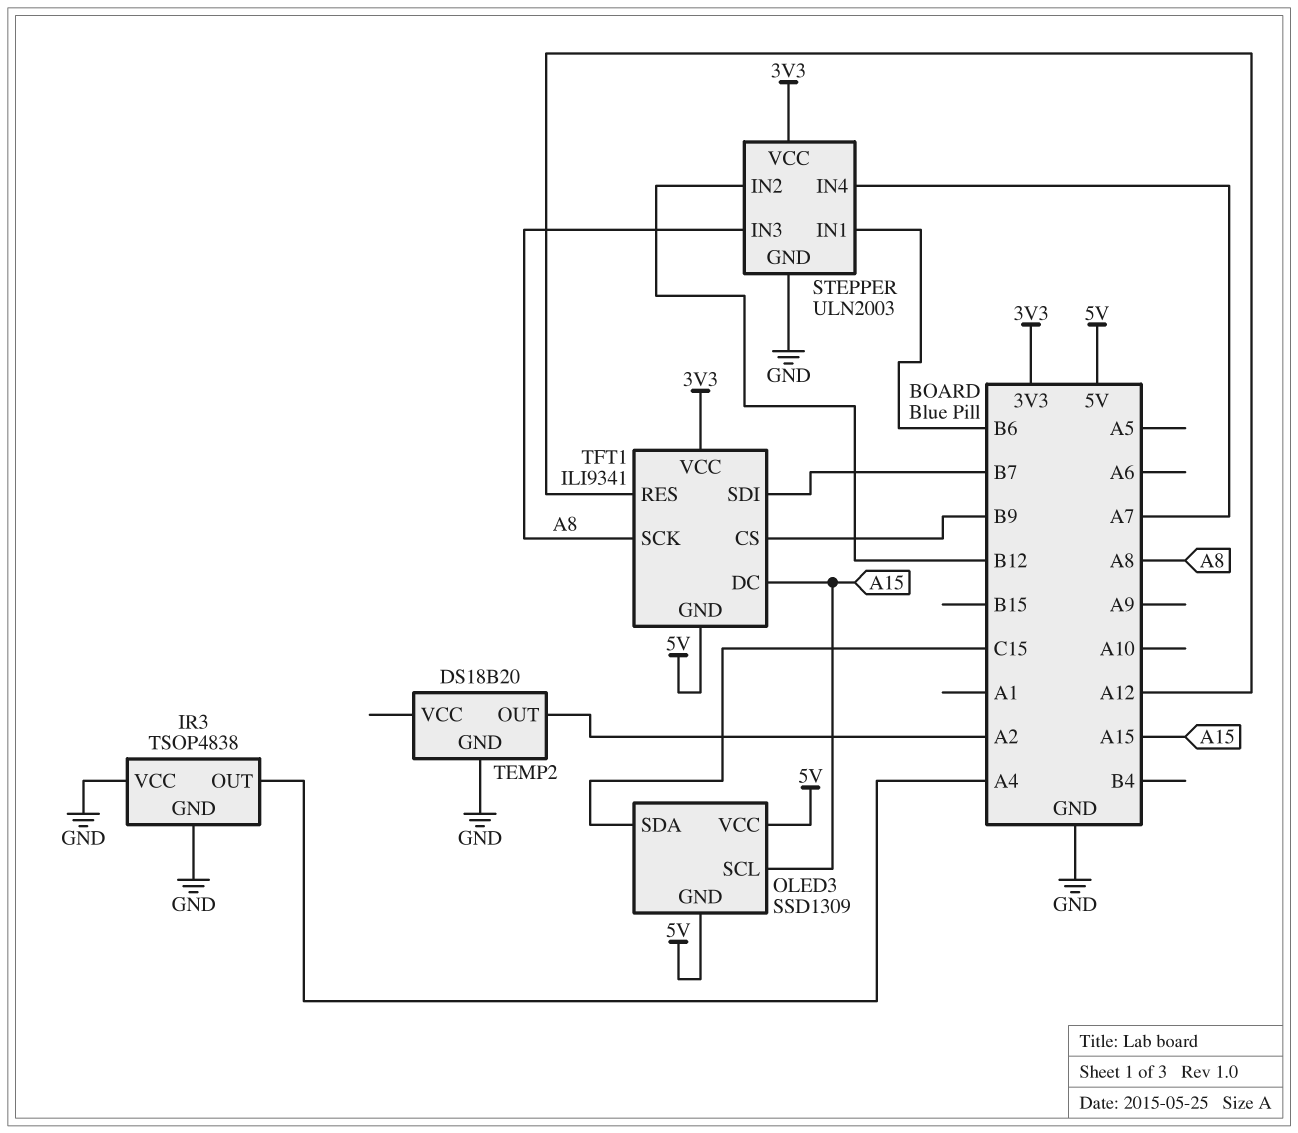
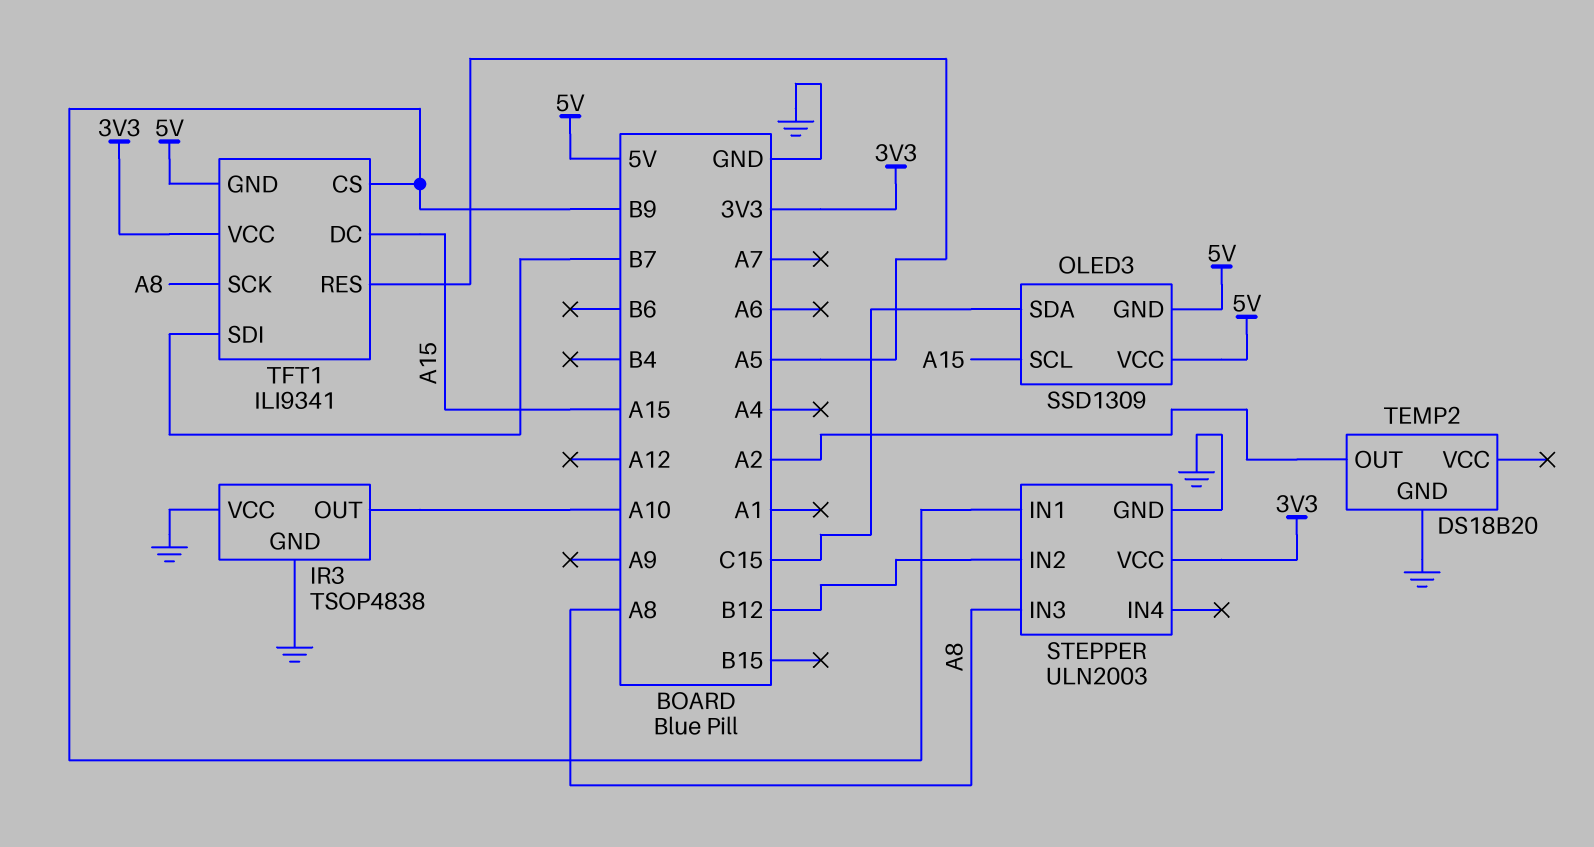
IR3 pin OUT: A4 -> A10
STEPPER pin IN1: B6 -> B9
STEPPER pin IN4: A7 -> none
TFT1 pin RES: A12 -> A5

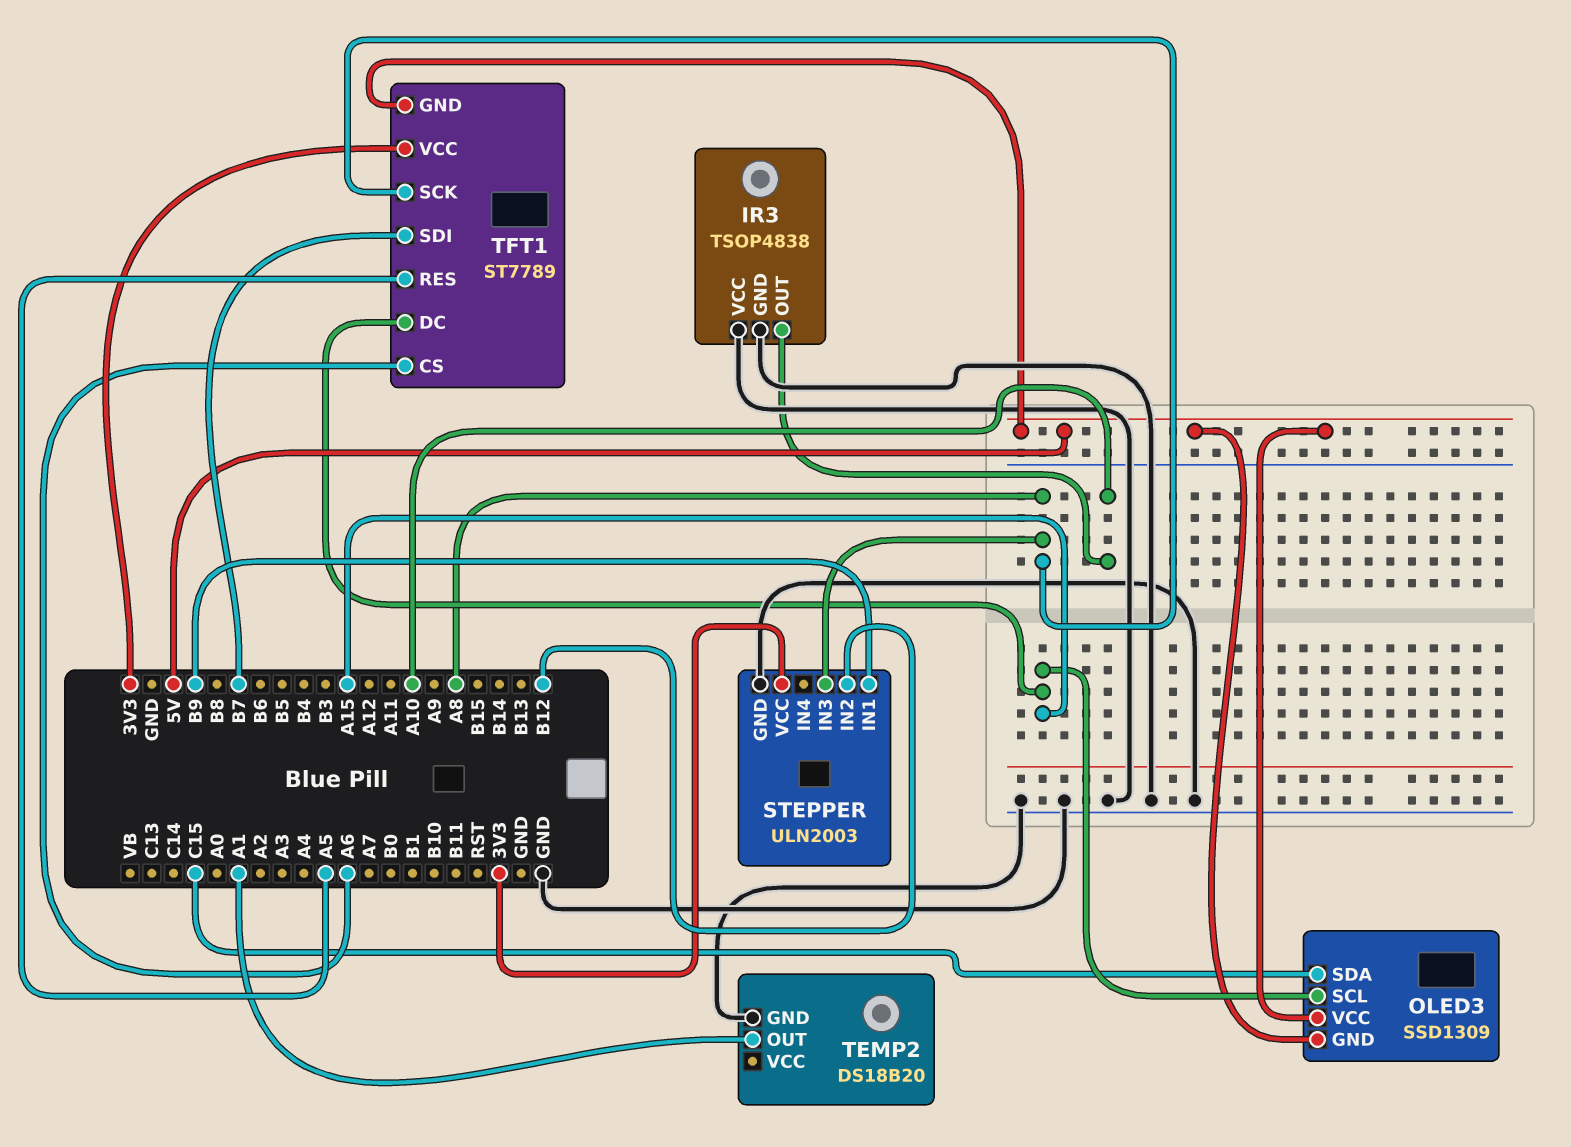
TEMP2 pin OUT: A2 -> A1
TFT1: ILI9341 -> ST7789
TFT1 pin CS: B9 -> A6

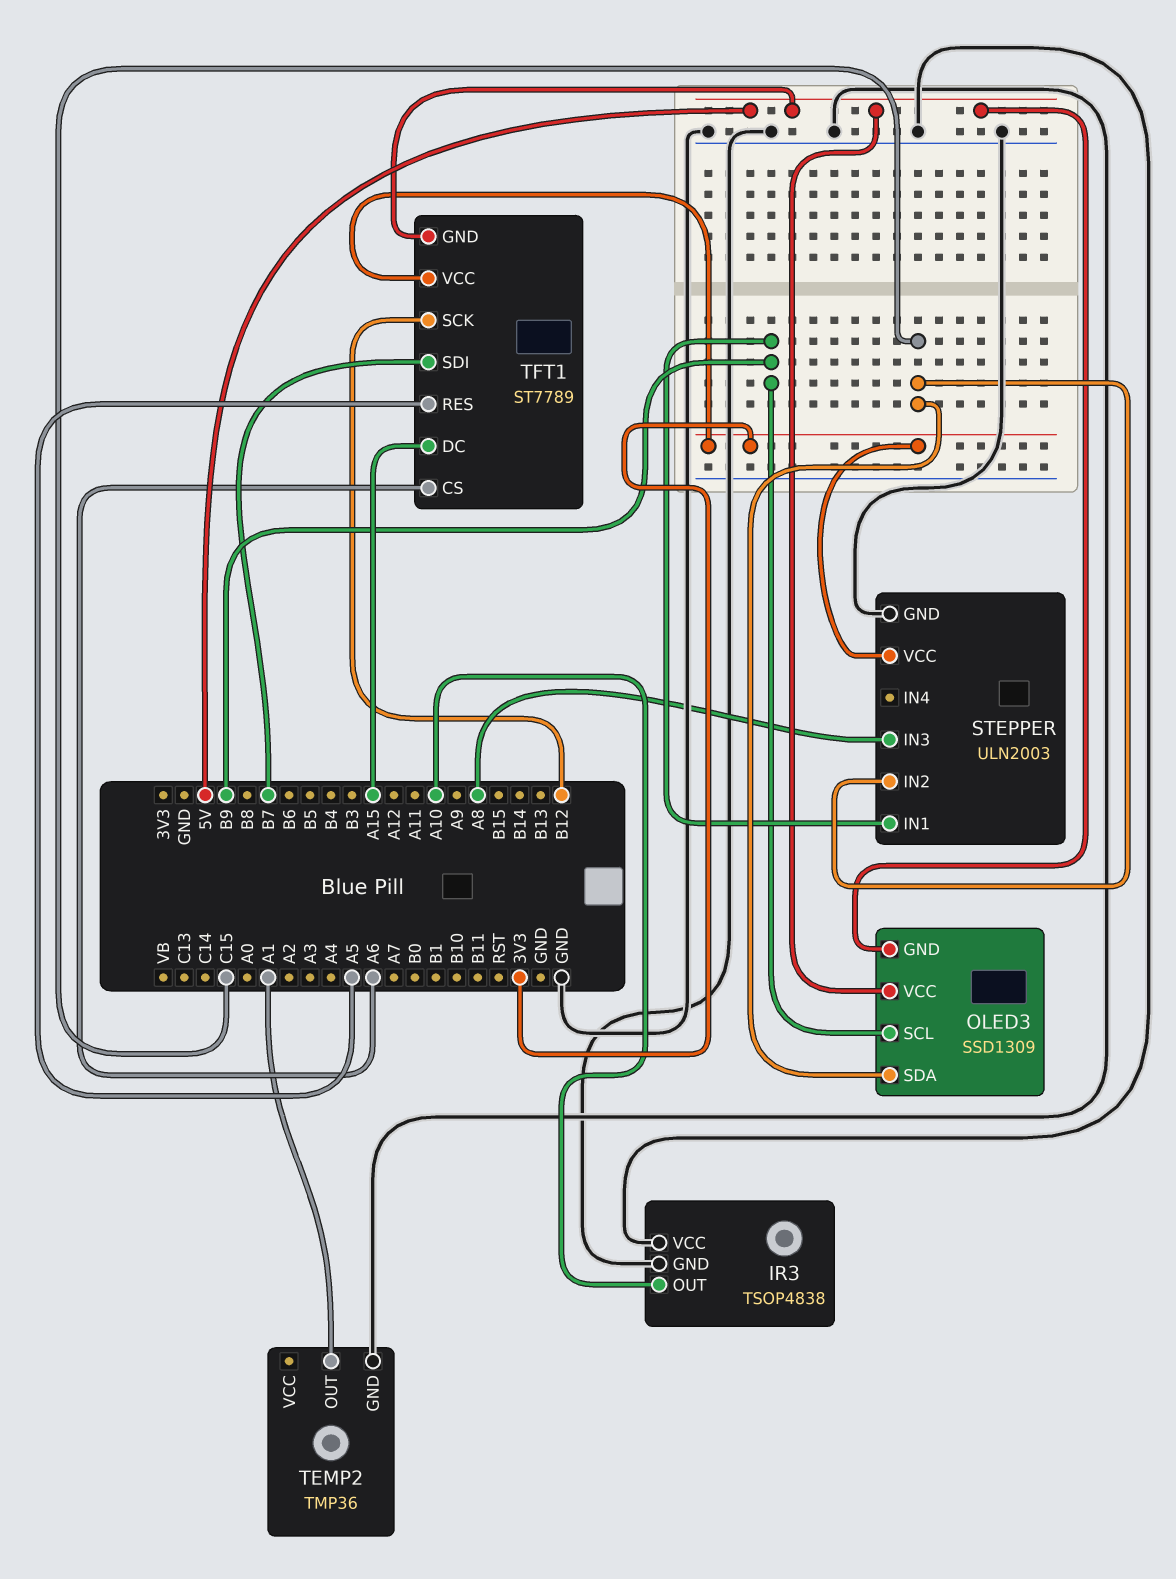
OLED3 pin SCL: A15 -> B9
STEPPER pin IN2: B12 -> C15
TEMP2: DS18B20 -> TMP36
TFT1 pin SCK: A8 -> B12

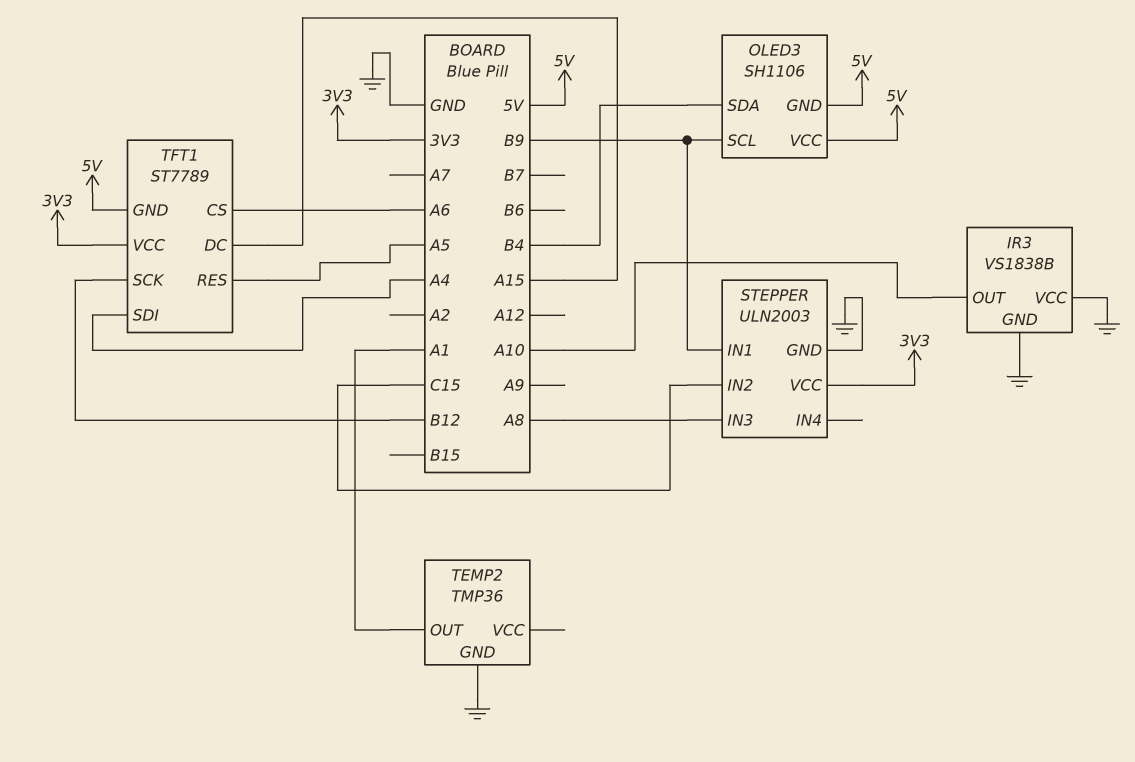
IR3: TSOP4838 -> VS1838B
OLED3: SSD1309 -> SH1106
OLED3 pin SDA: C15 -> B4
TFT1 pin SDI: B7 -> A4

